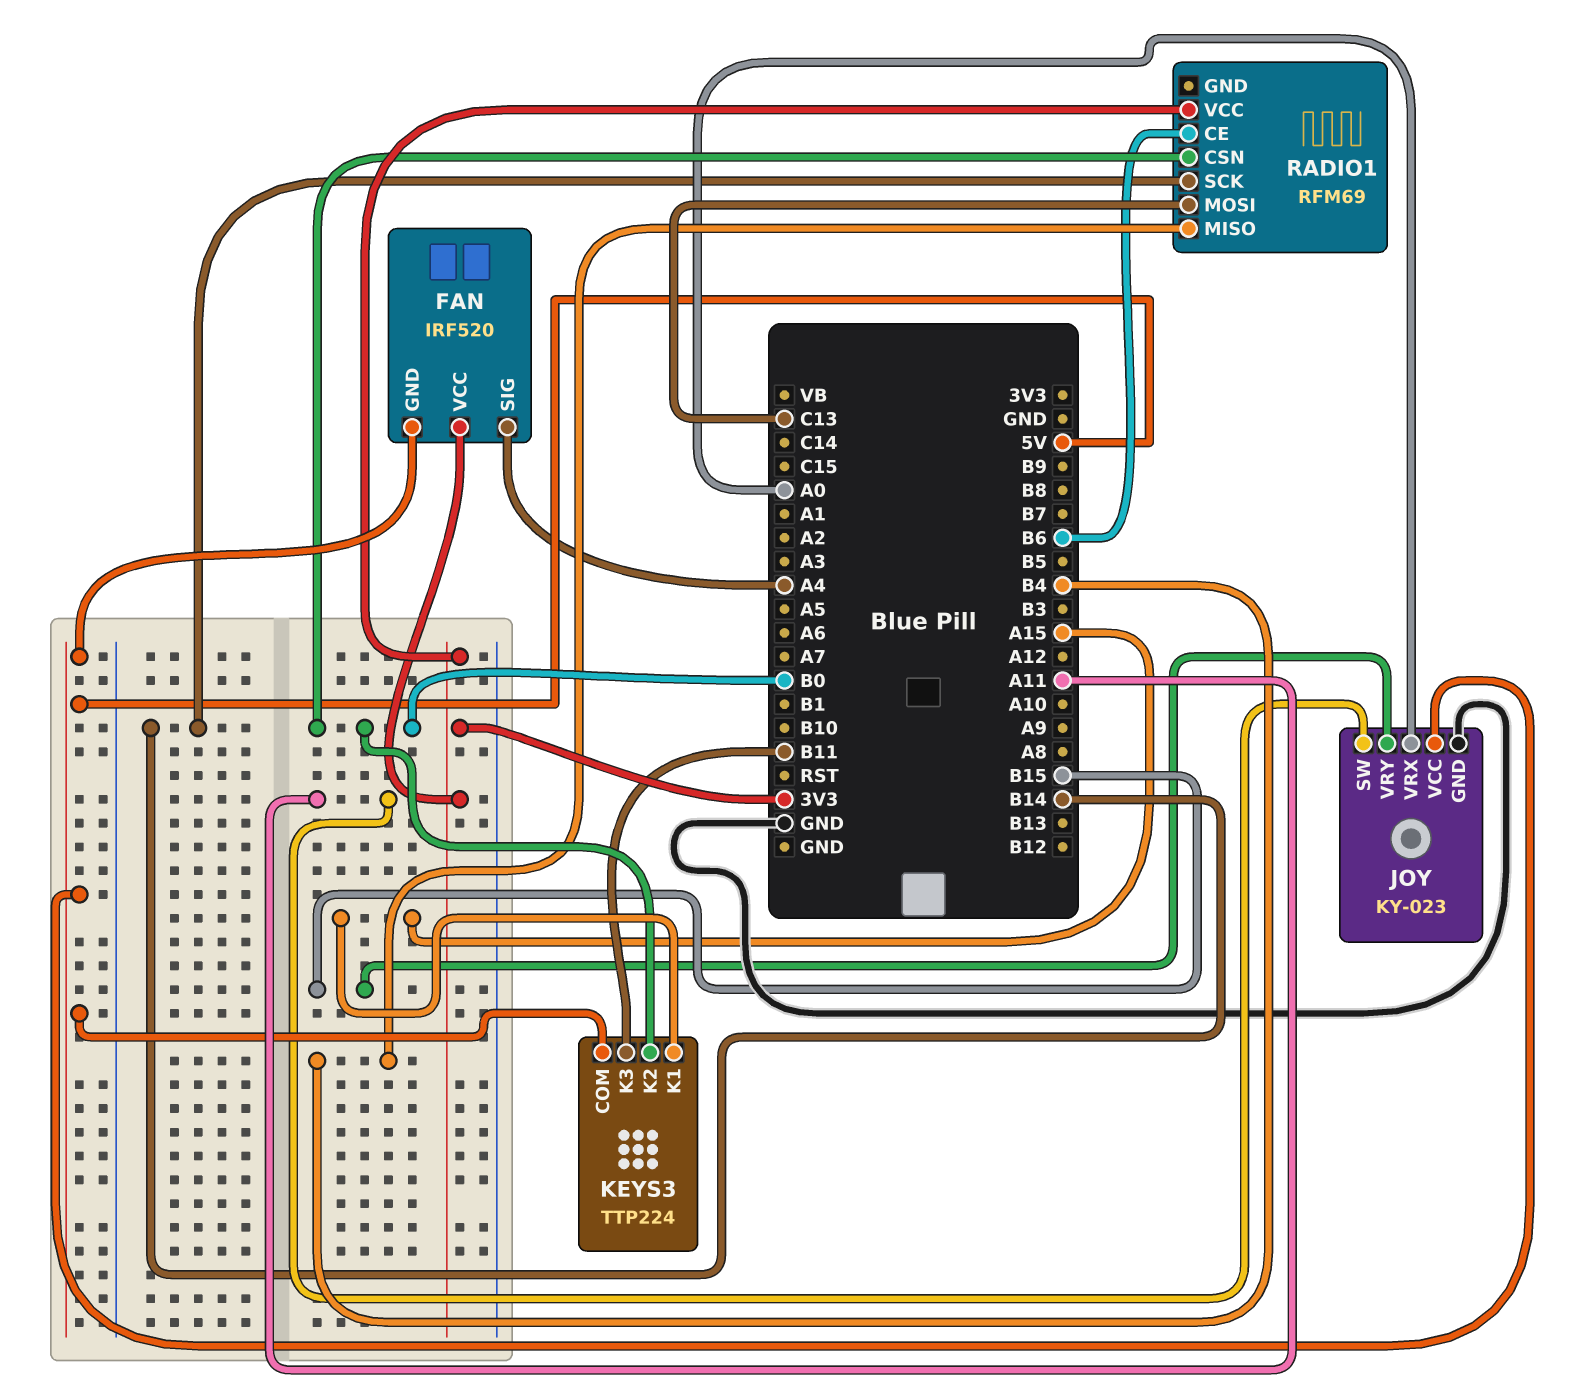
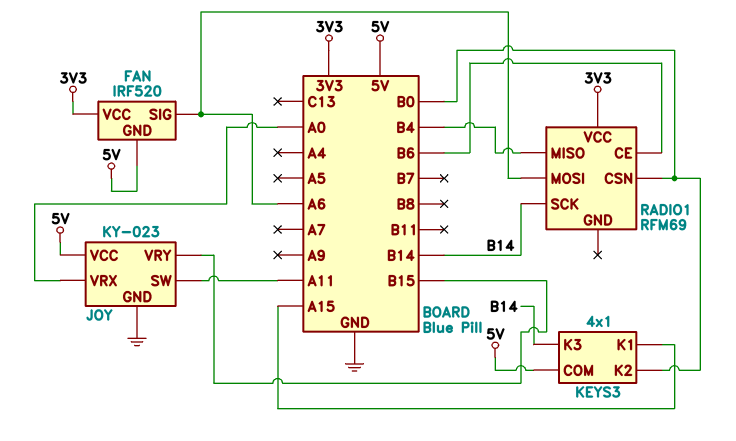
FAN pin SIG: A4 -> A6
KEYS3: TTP224 -> 4x1
KEYS3 pin K3: B11 -> B14
RADIO1 pin MOSI: C13 -> A6

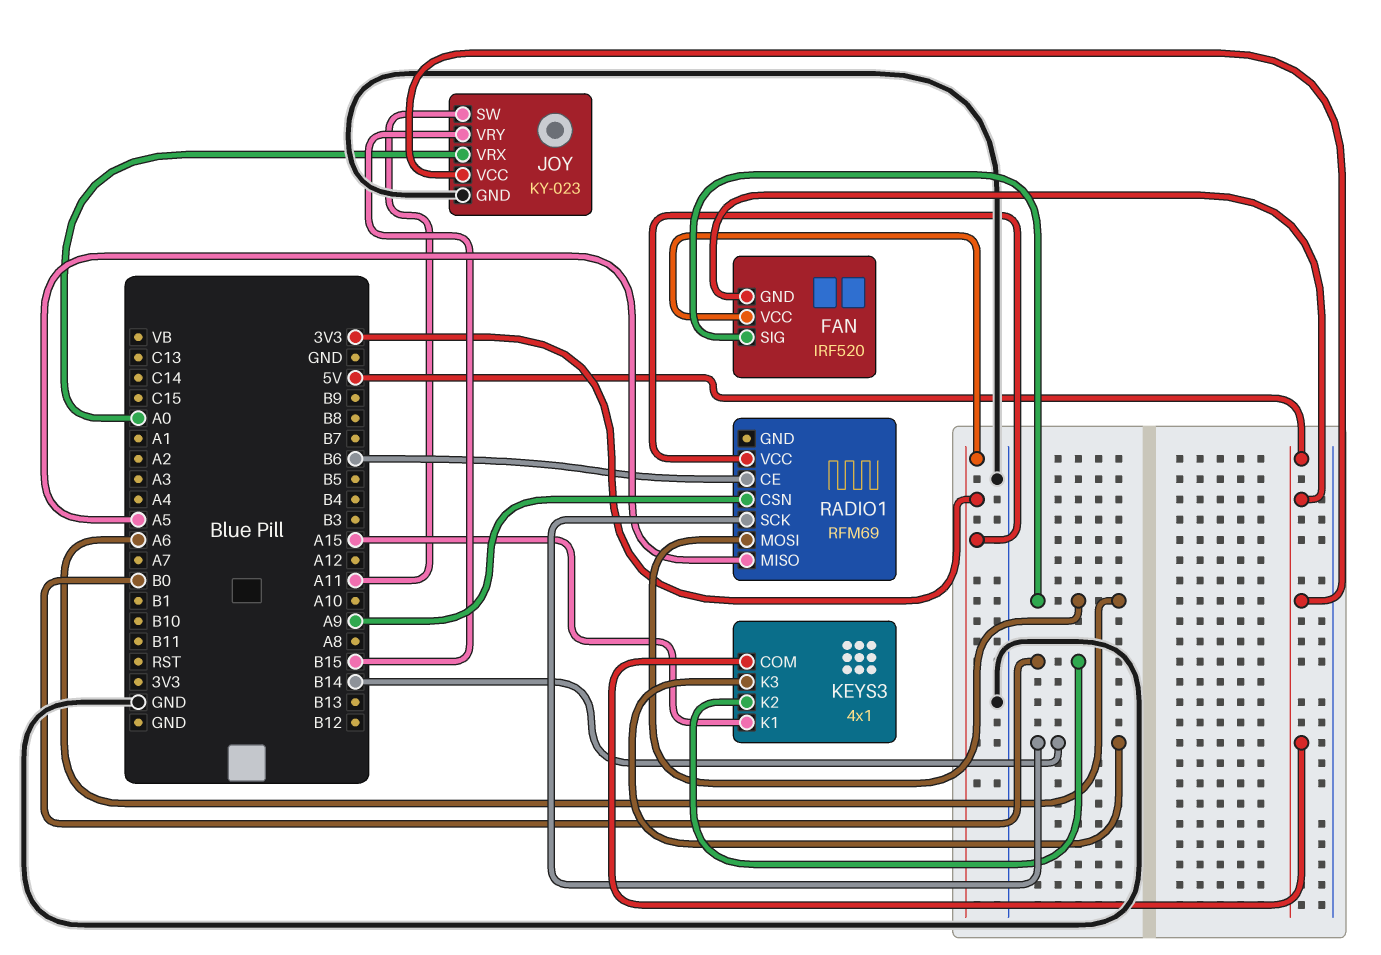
RADIO1 pin CSN: B0 -> A9
RADIO1 pin MISO: B4 -> A5

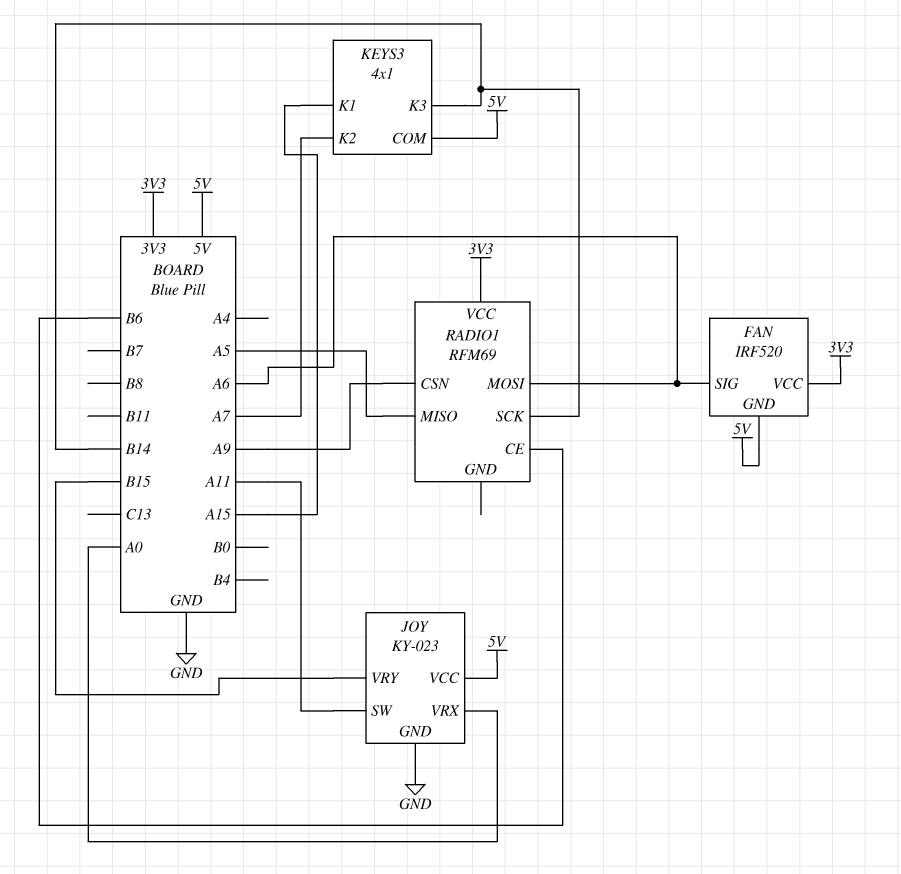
KEYS3 pin K2: B0 -> A7

